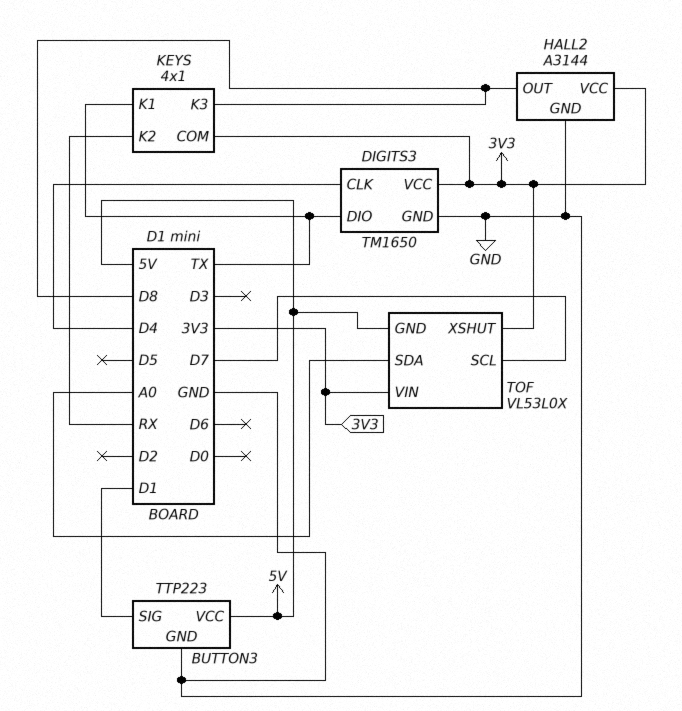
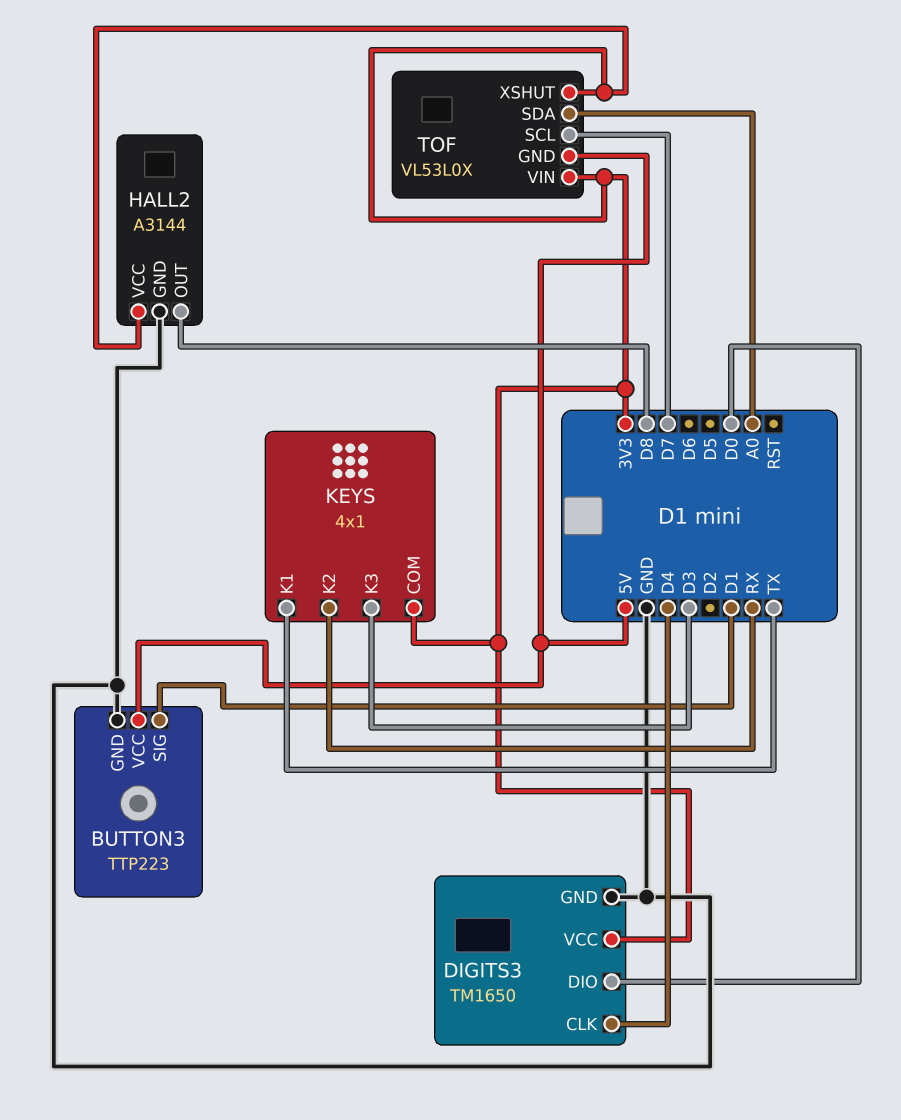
DIGITS3 pin DIO: TX -> D0
KEYS pin K3: D8 -> D3

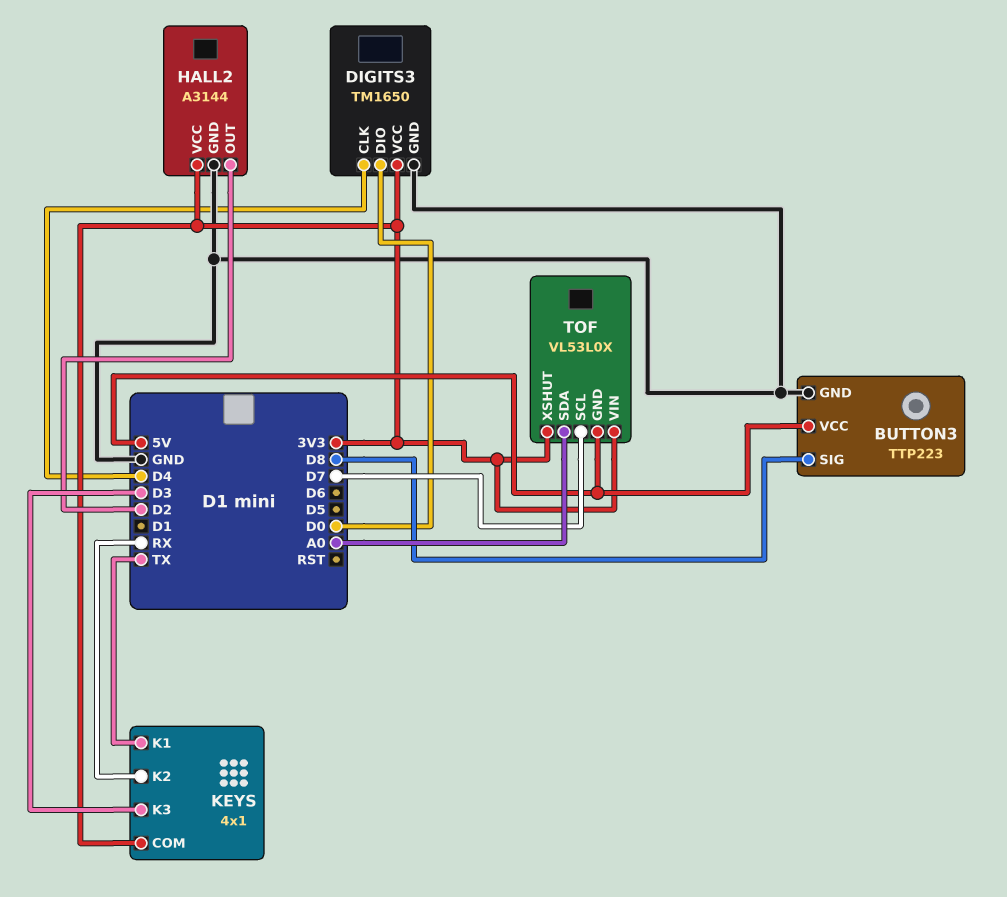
BUTTON3 pin SIG: D1 -> D8
HALL2 pin OUT: D8 -> D2

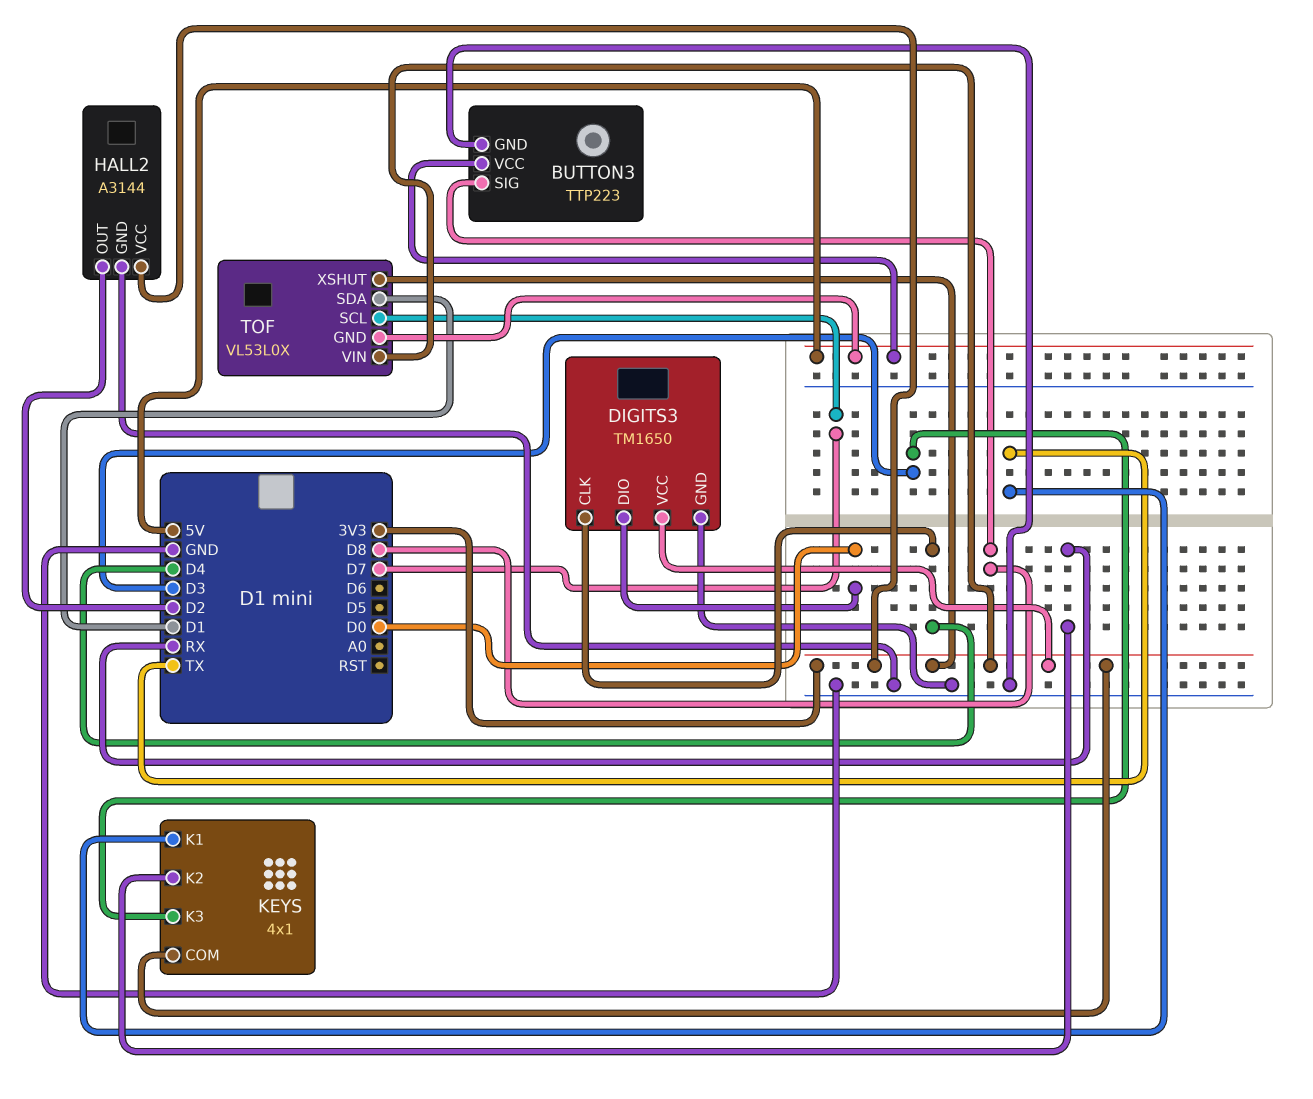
TOF pin SDA: A0 -> D1

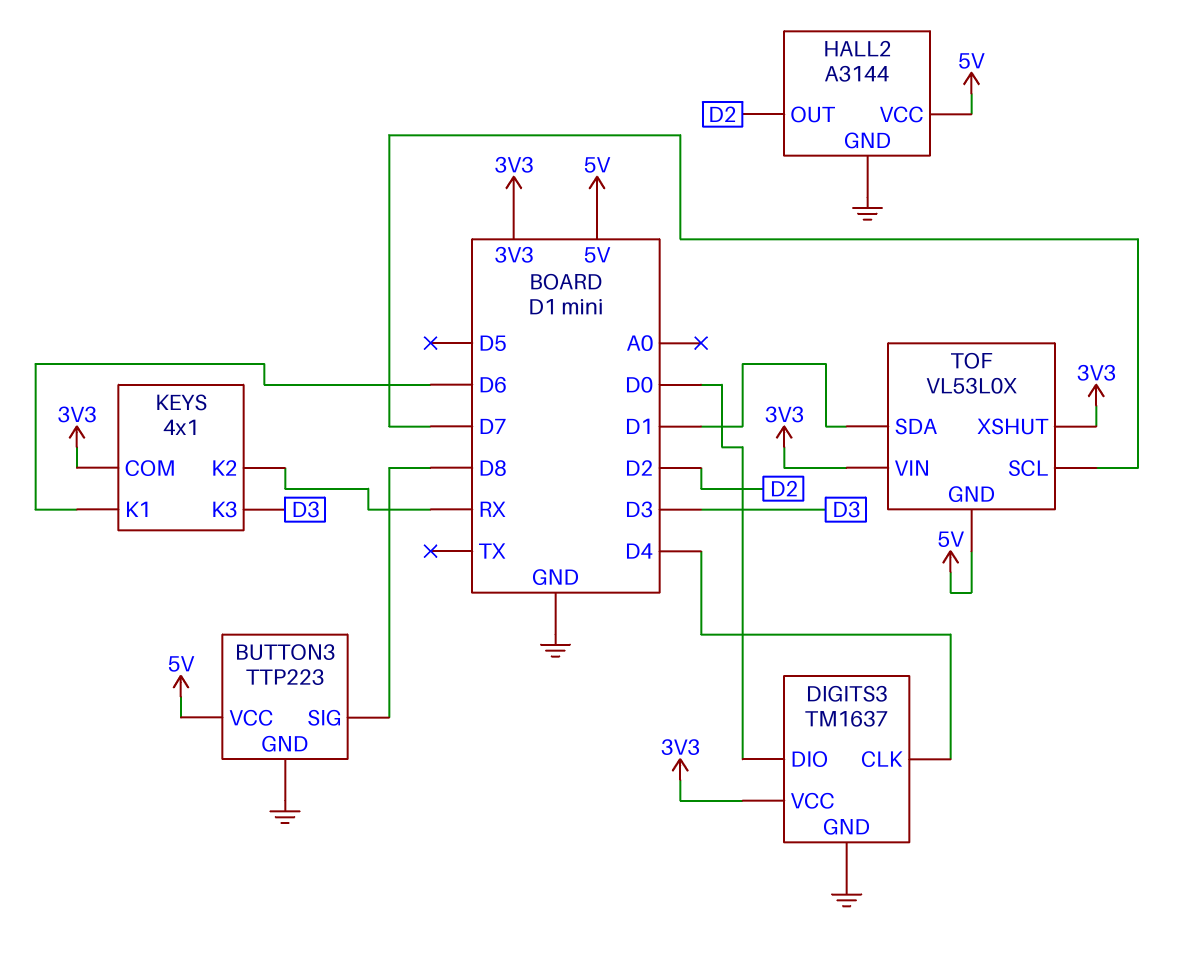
DIGITS3: TM1650 -> TM1637
HALL2 pin VCC: 3V3 -> 5V
KEYS pin K1: TX -> D6

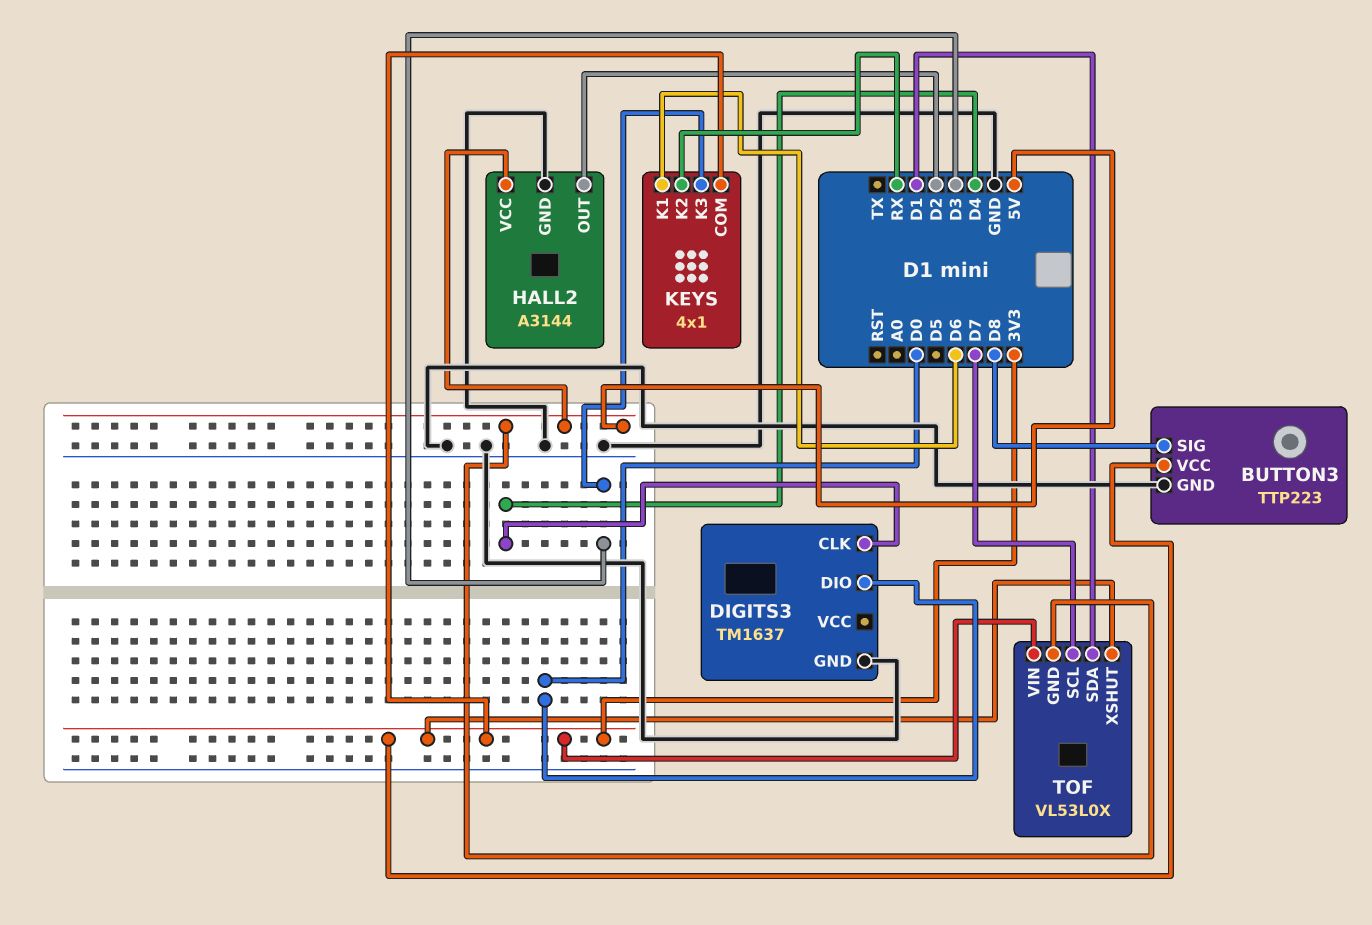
BUTTON3 pin VCC: 5V -> 3V3
DIGITS3 pin VCC: 3V3 -> none

